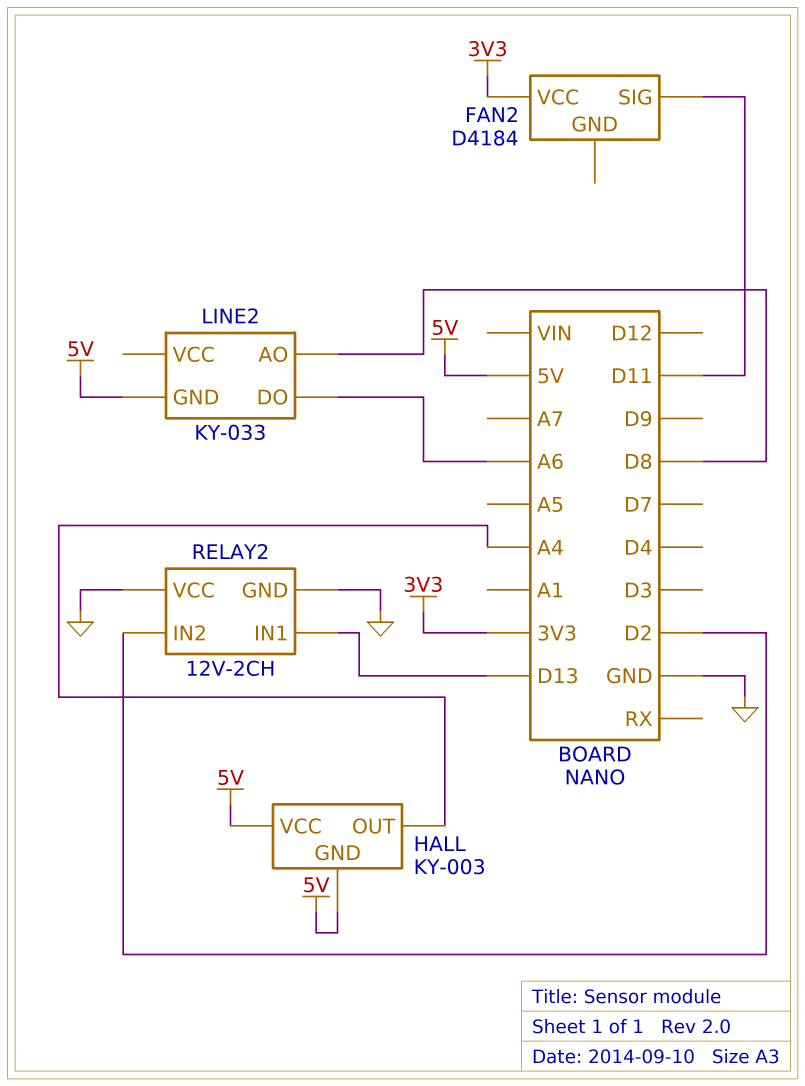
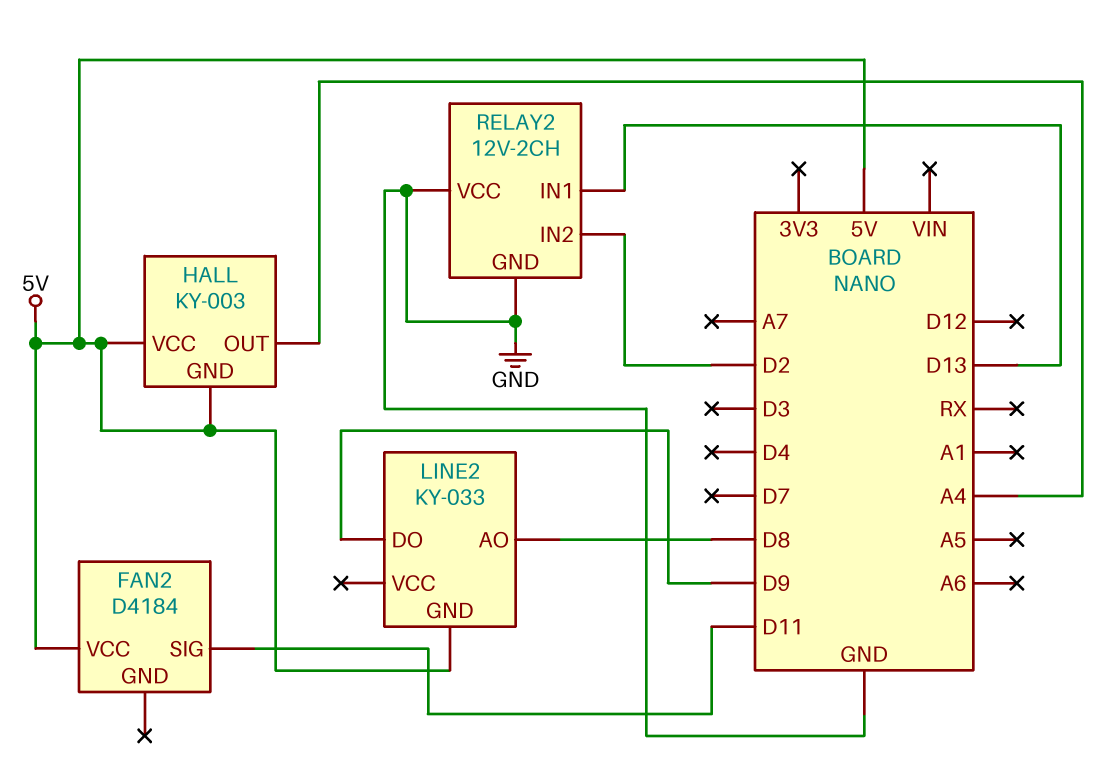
FAN2 pin VCC: 3V3 -> 5V
LINE2 pin DO: A6 -> D9

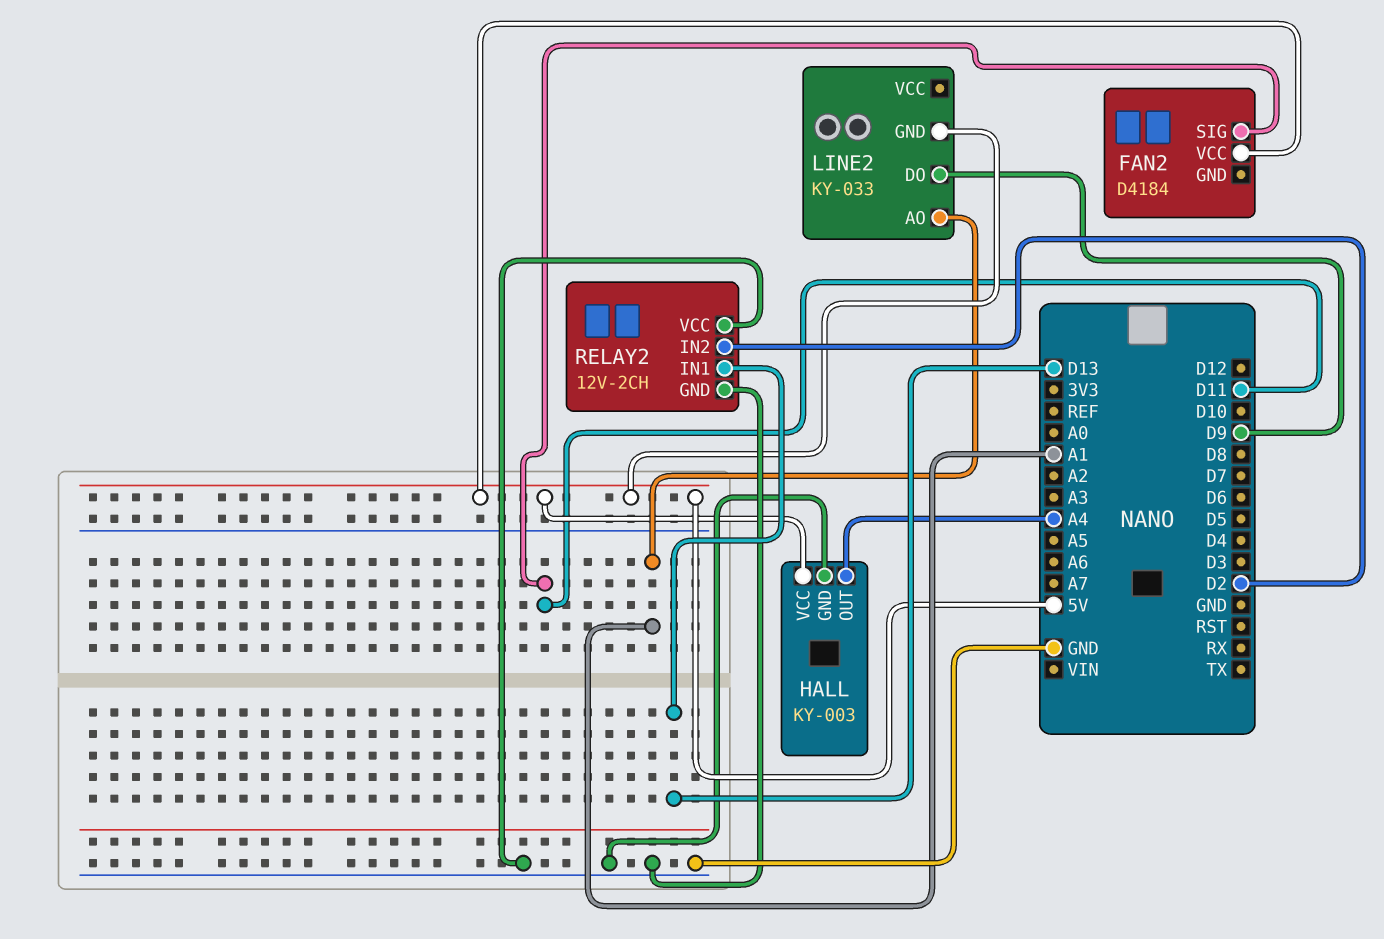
HALL pin GND: 5V -> GND
LINE2 pin AO: D8 -> A1

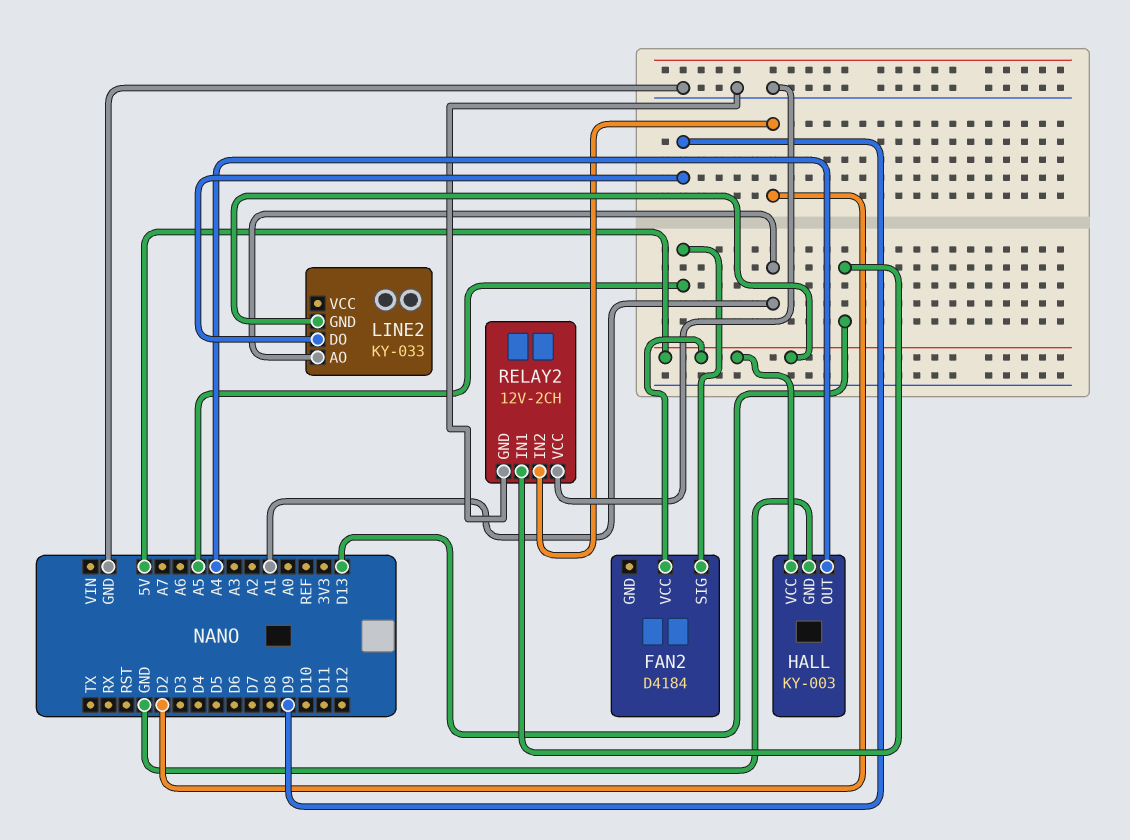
FAN2 pin SIG: D11 -> A5

